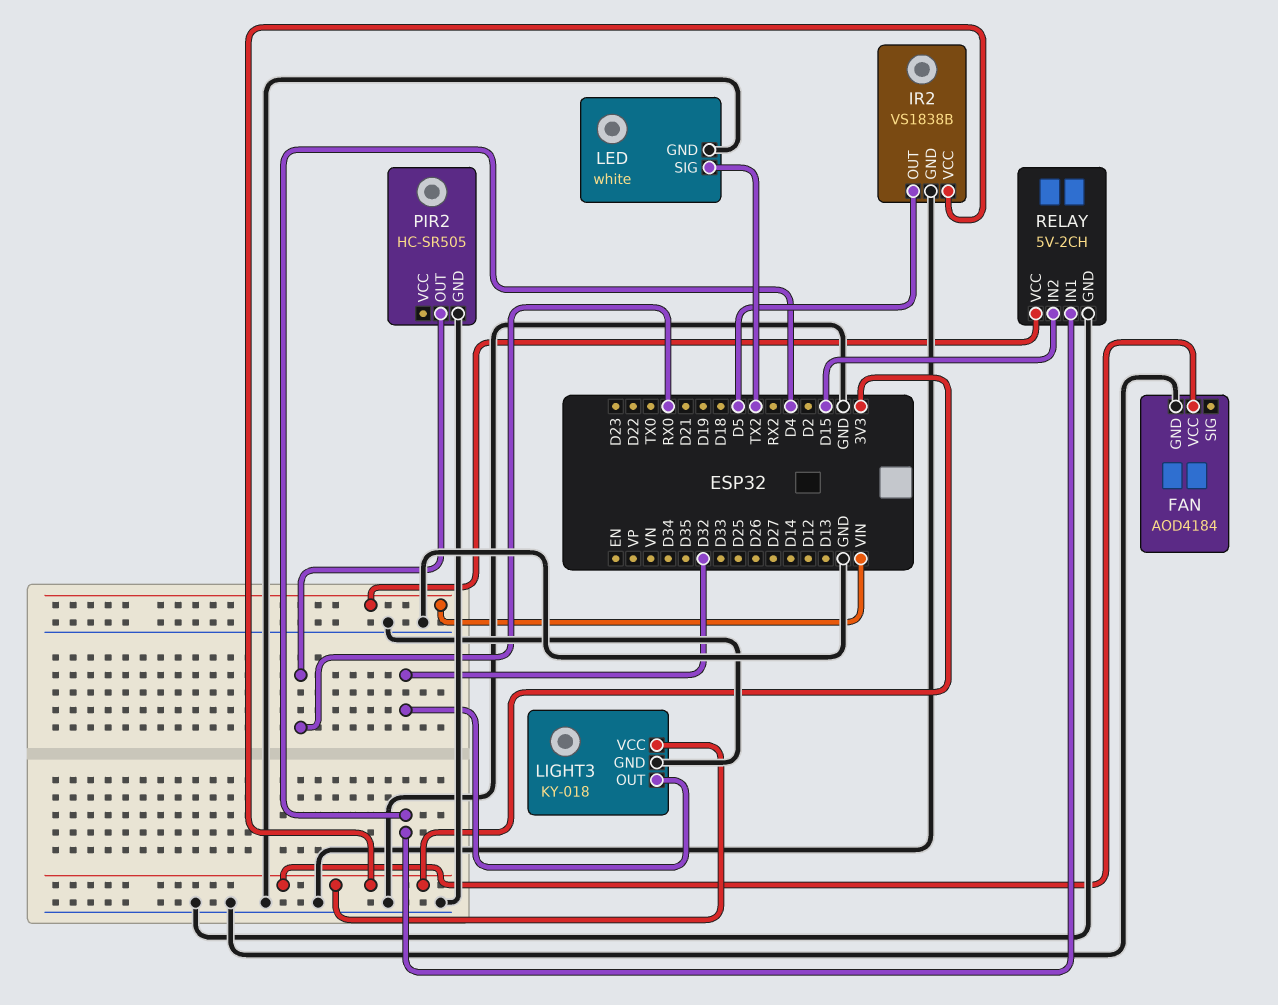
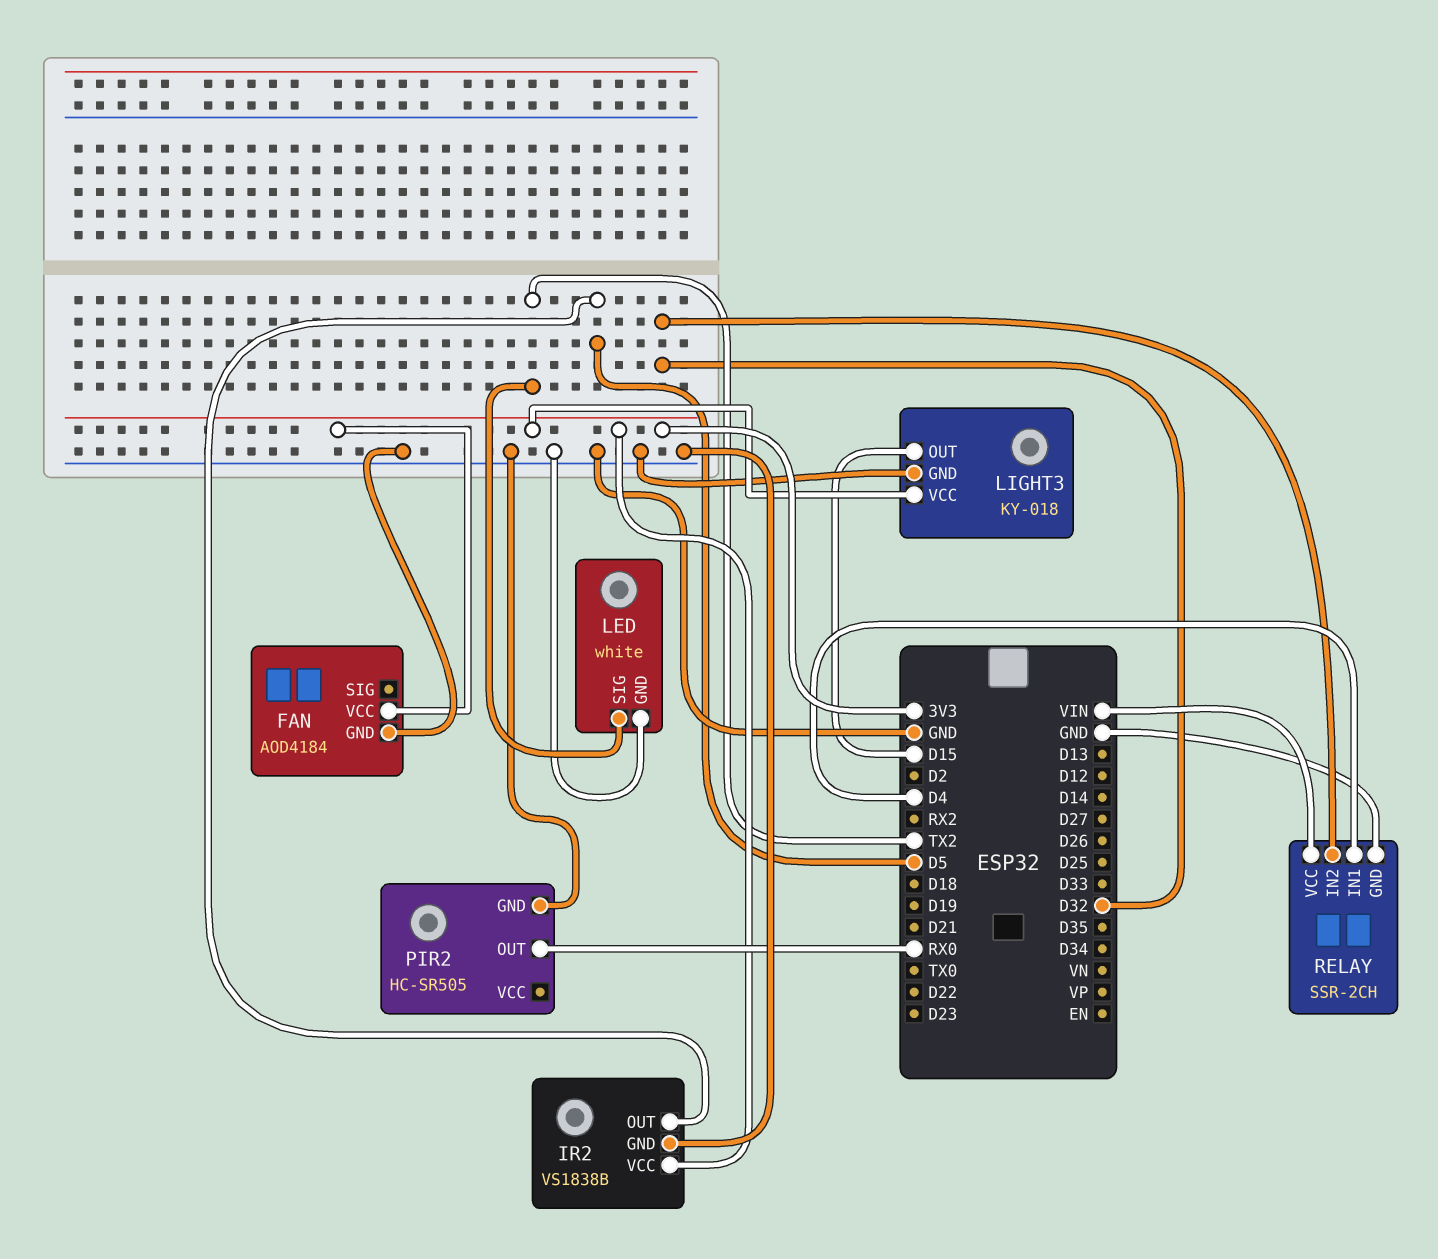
LIGHT3 pin OUT: D32 -> D15
RELAY: 5V-2CH -> SSR-2CH
RELAY pin IN2: D15 -> D32

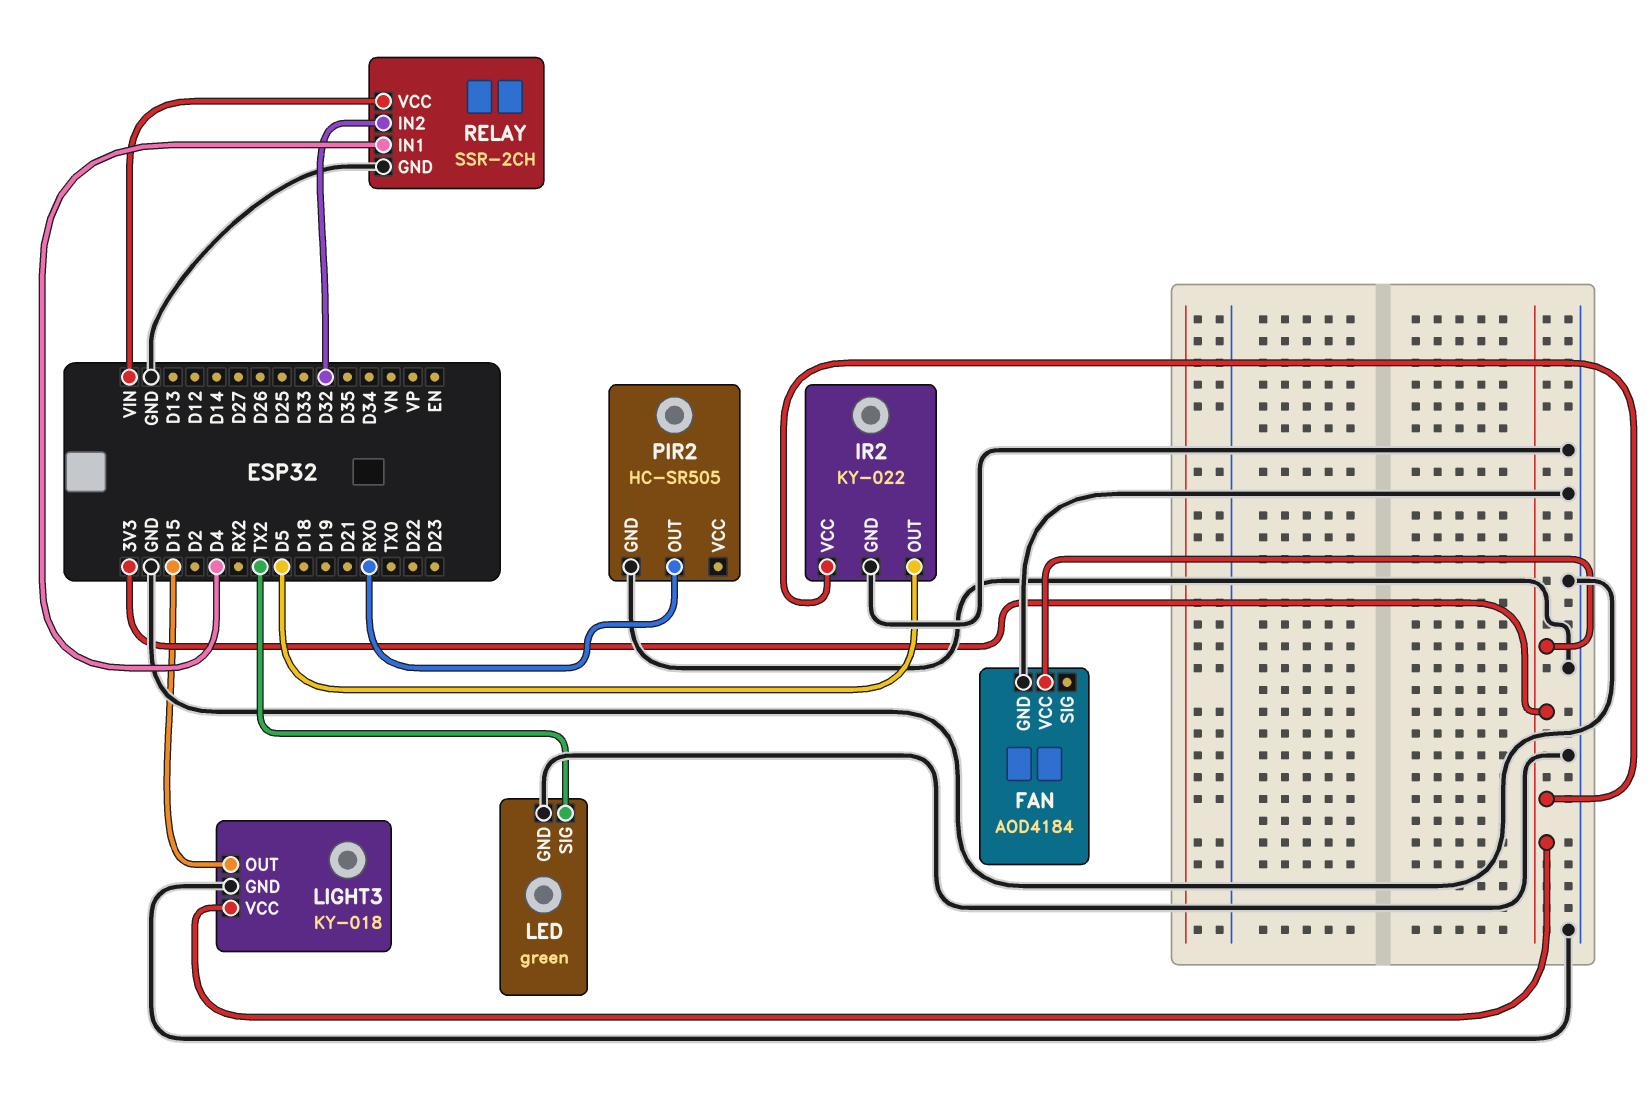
IR2: VS1838B -> KY-022
LED: white -> green

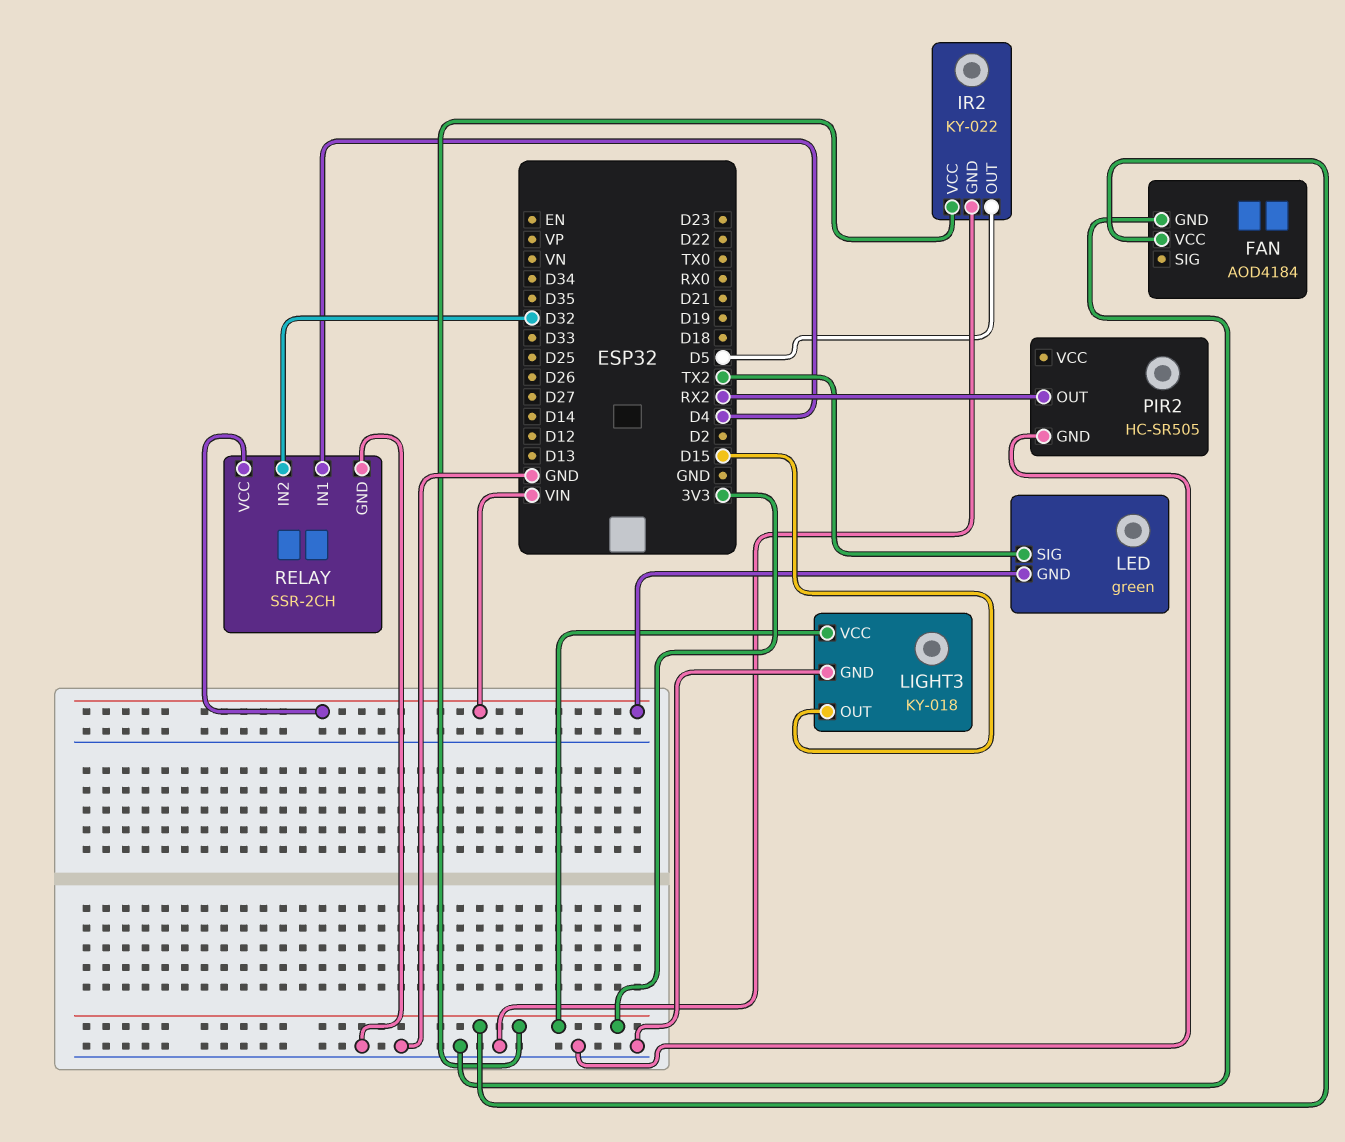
LED pin GND: GND -> VIN
PIR2 pin OUT: RX0 -> RX2

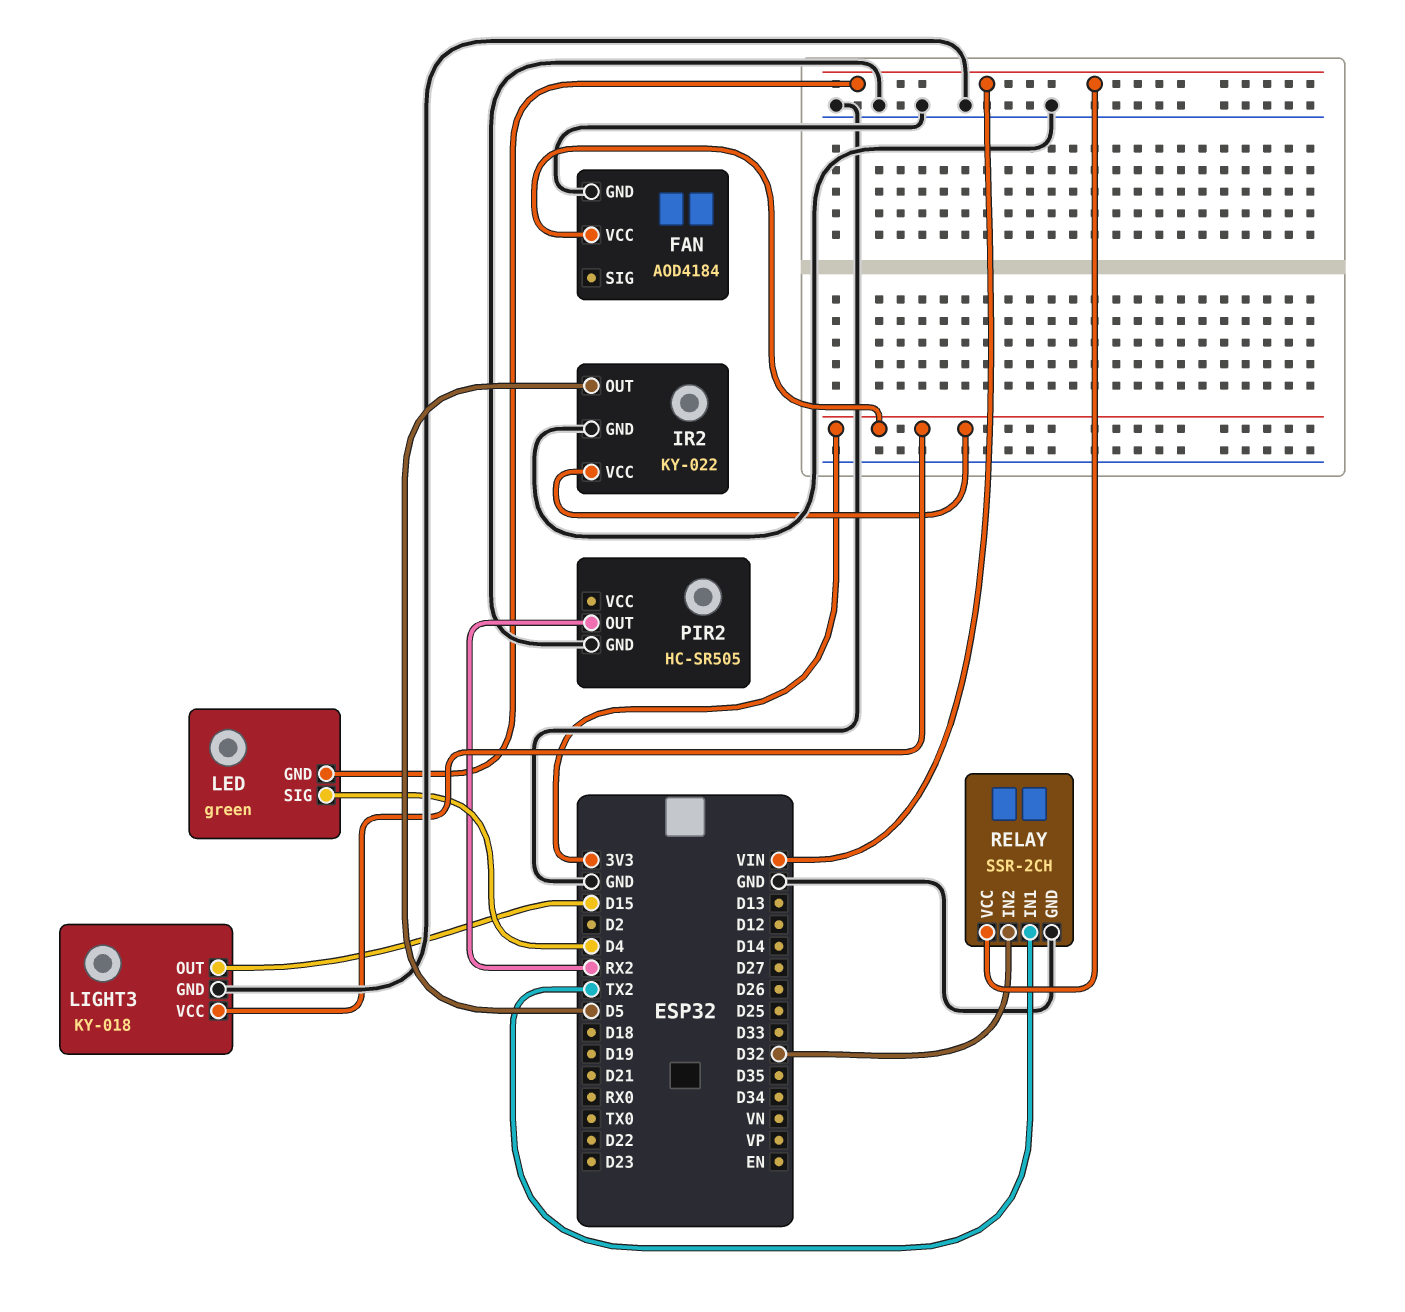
LED pin SIG: TX2 -> D4
RELAY pin IN1: D4 -> TX2

